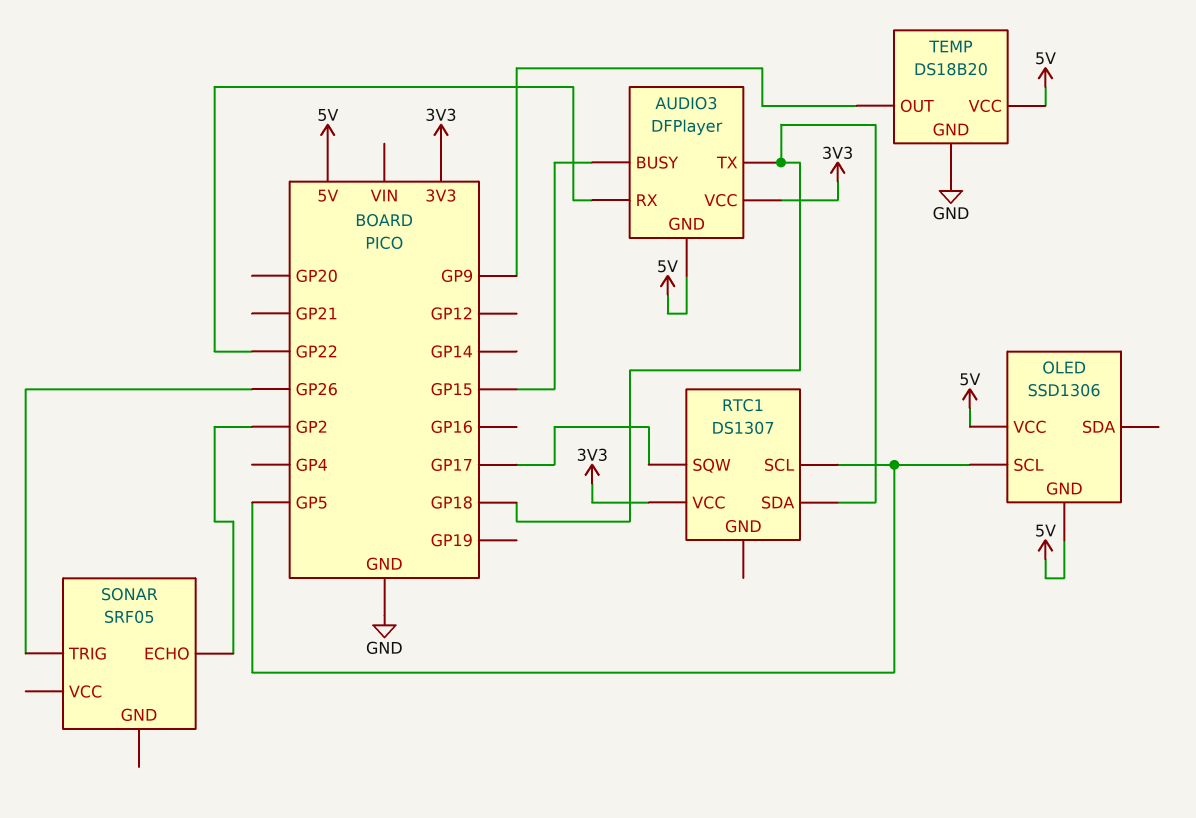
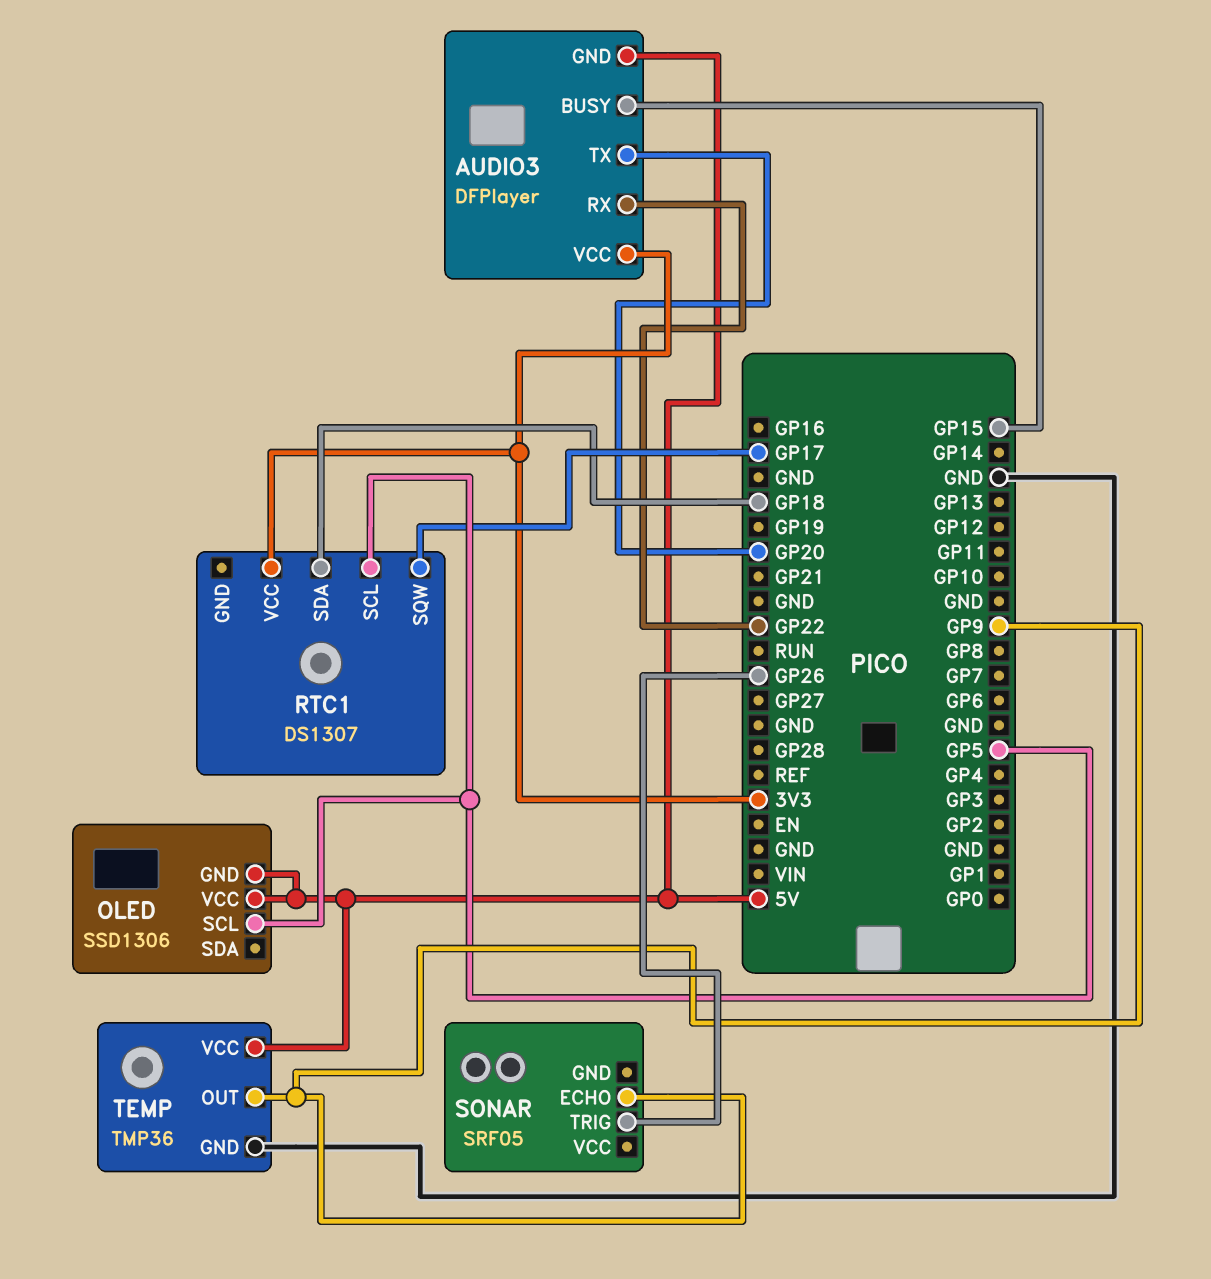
AUDIO3 pin TX: GP18 -> GP20
SONAR pin ECHO: GP2 -> GP9
TEMP: DS18B20 -> TMP36

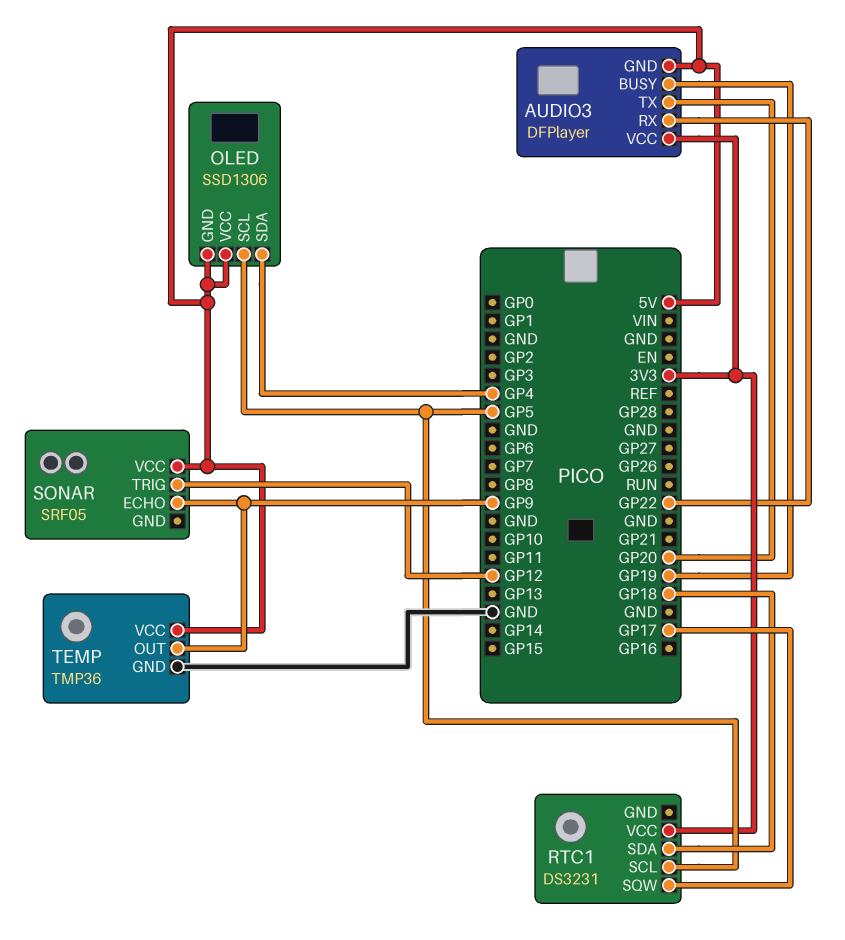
AUDIO3 pin BUSY: GP15 -> GP19
OLED pin SDA: none -> GP4
RTC1: DS1307 -> DS3231
SONAR pin TRIG: GP26 -> GP12
SONAR pin VCC: none -> 5V

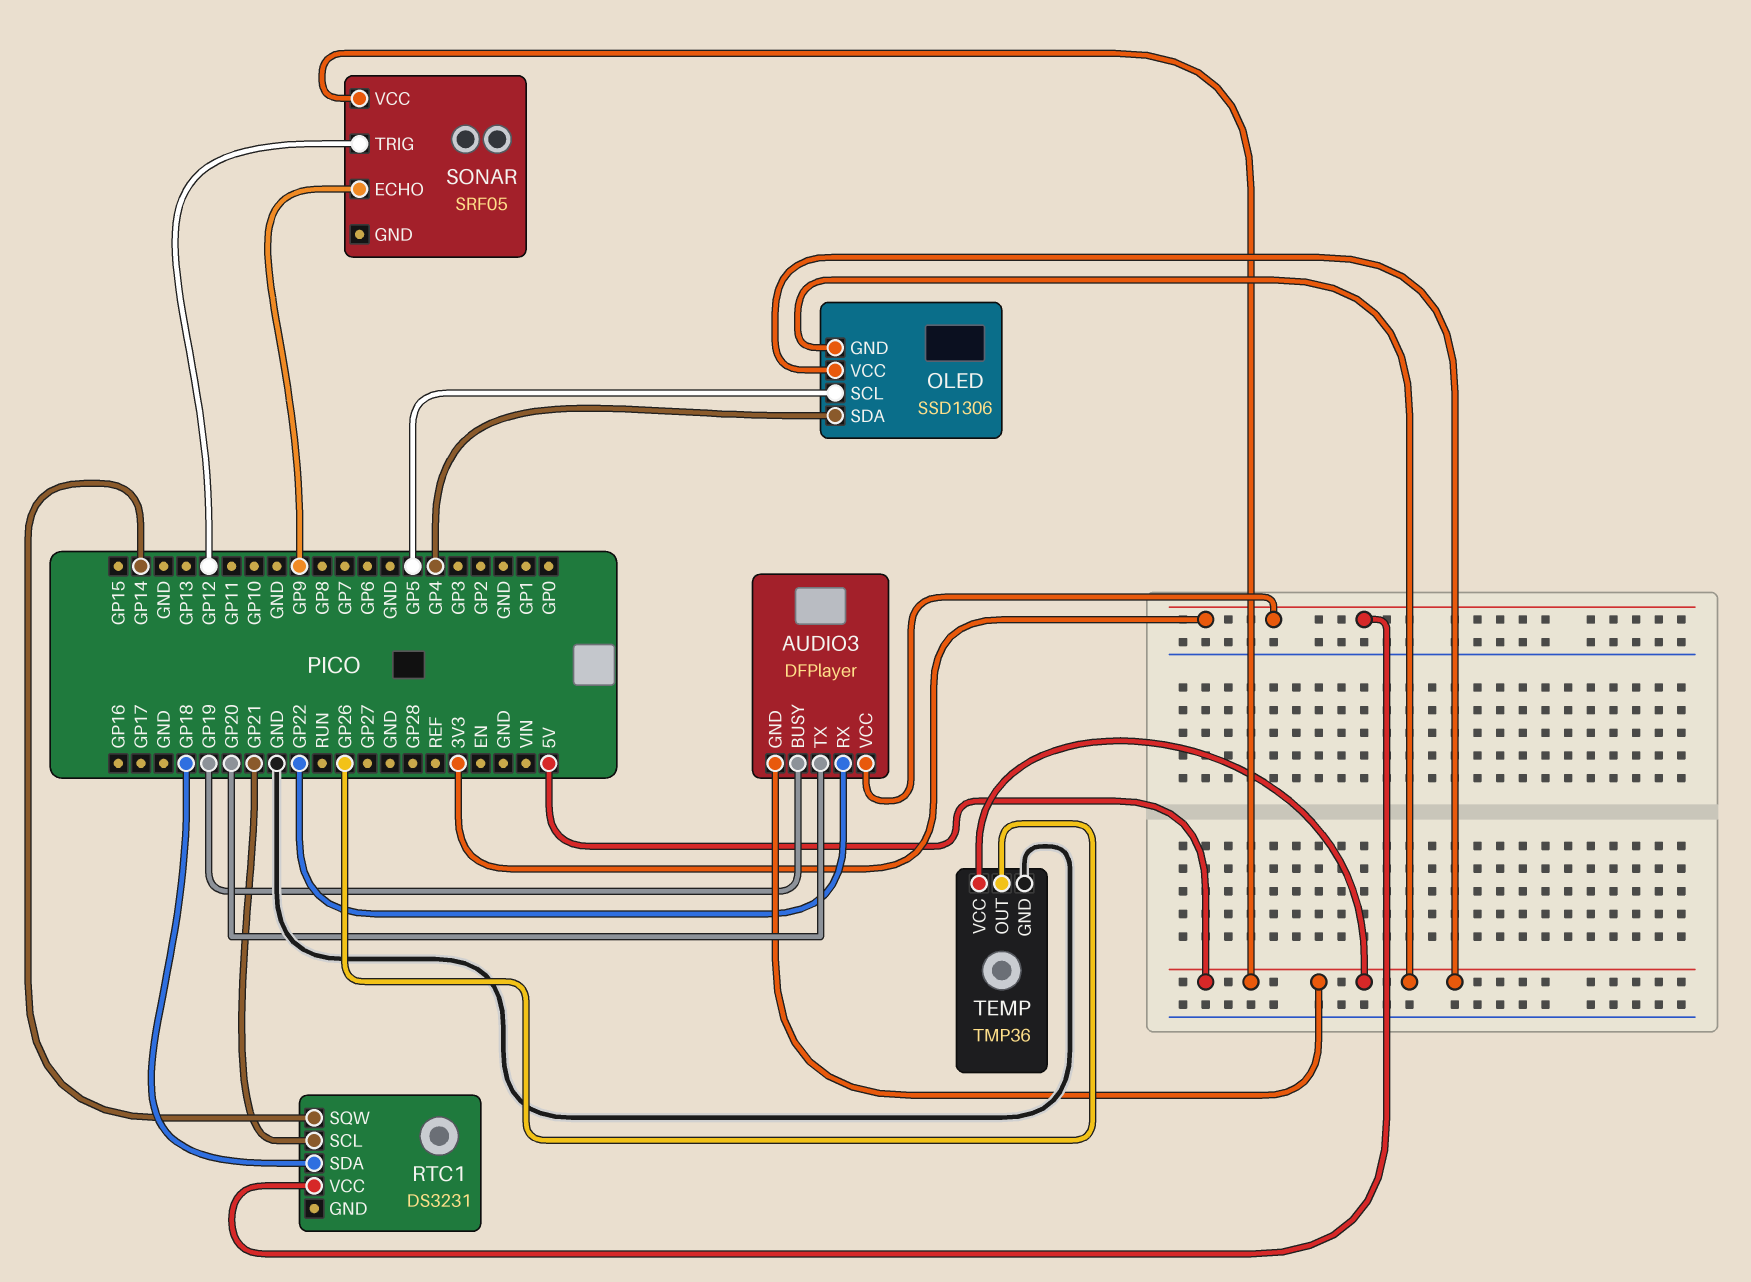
RTC1 pin SCL: GP5 -> GP21
RTC1 pin SQW: GP17 -> GP14
TEMP pin OUT: GP9 -> GP26

